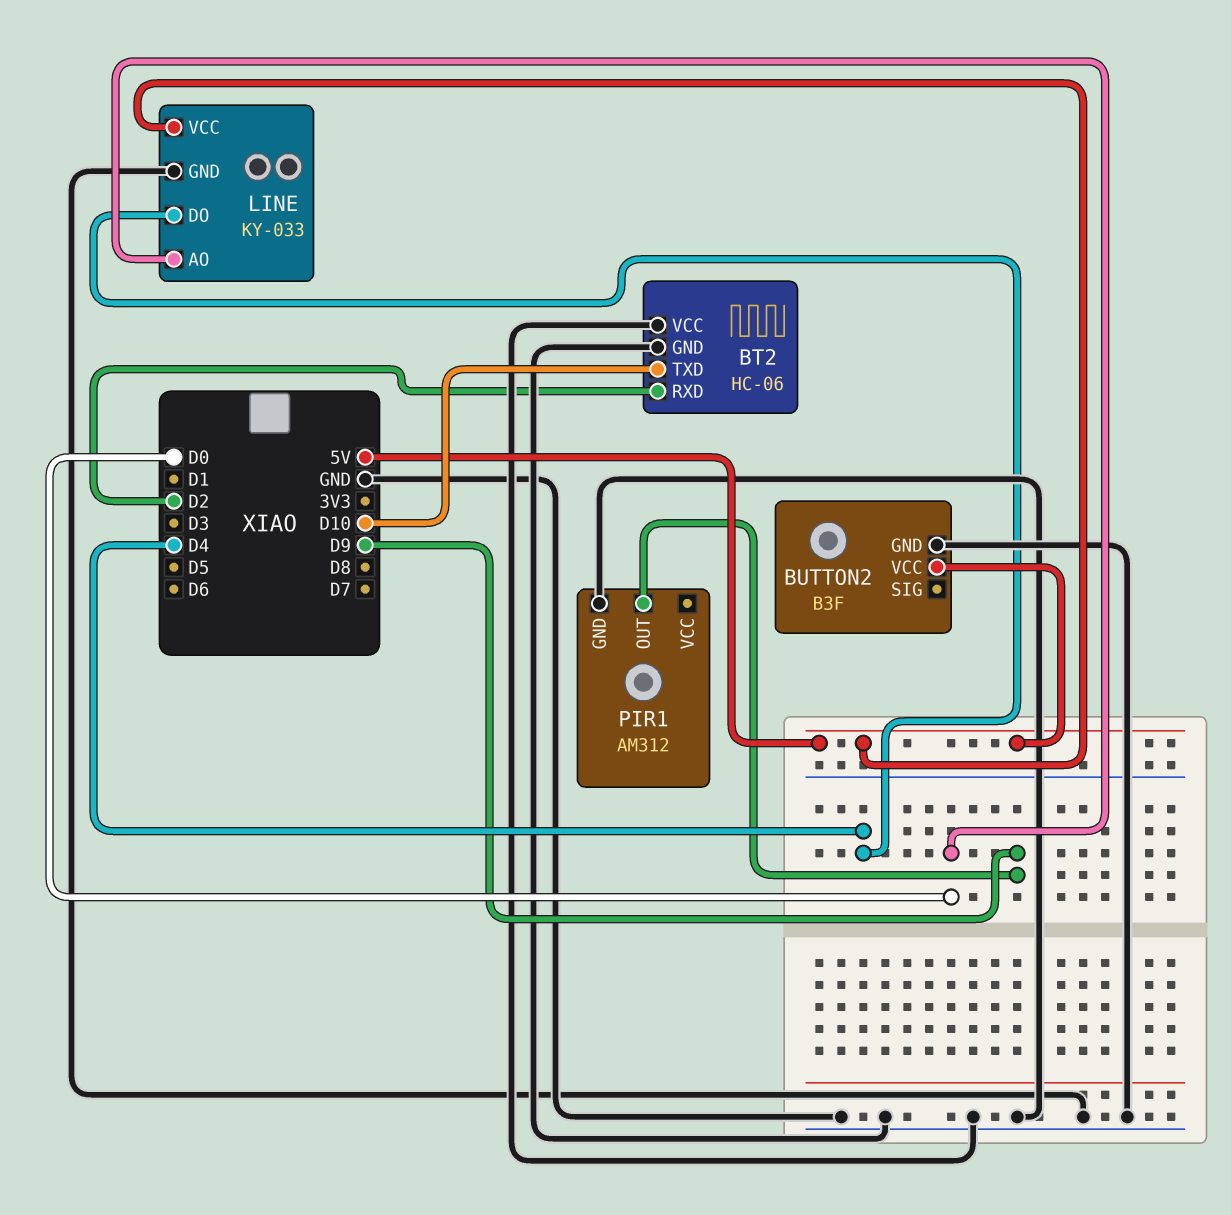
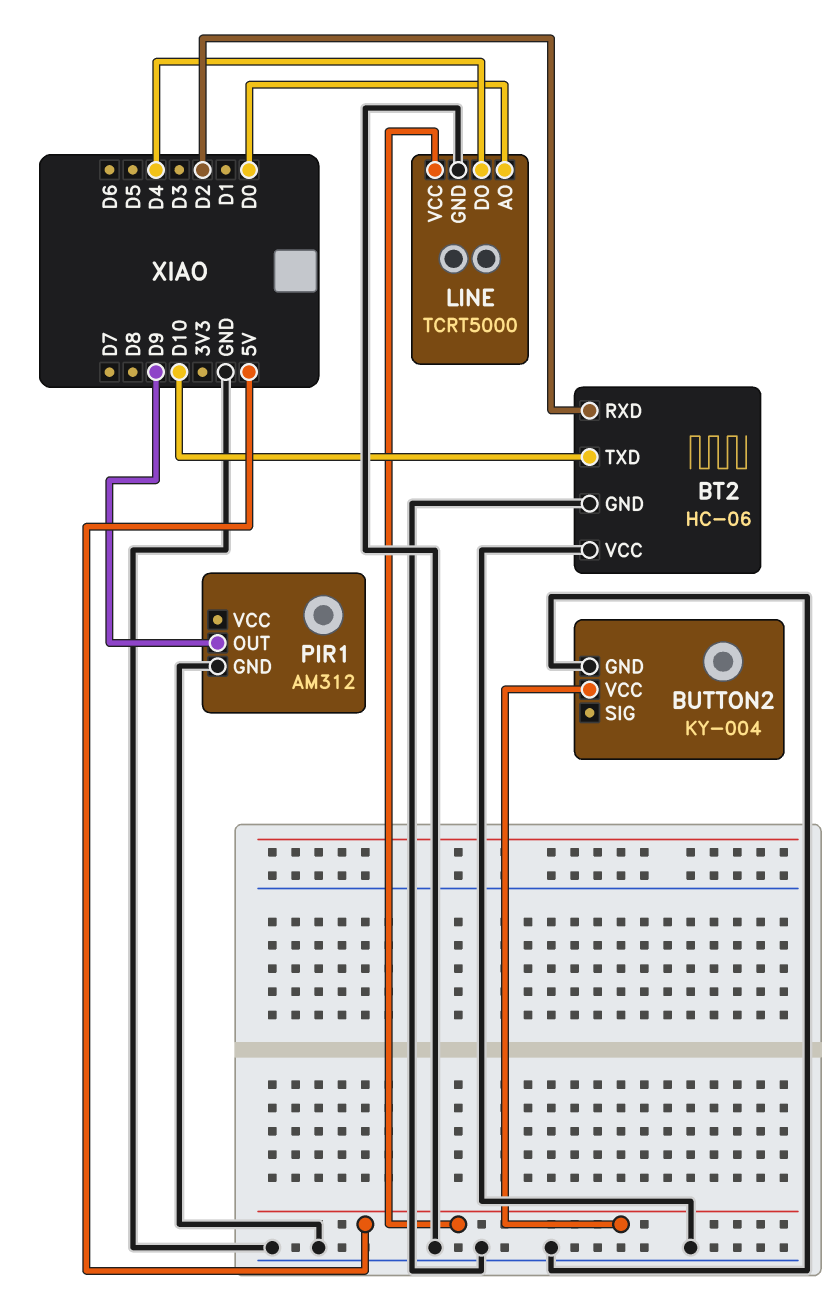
BUTTON2: B3F -> KY-004
LINE: KY-033 -> TCRT5000

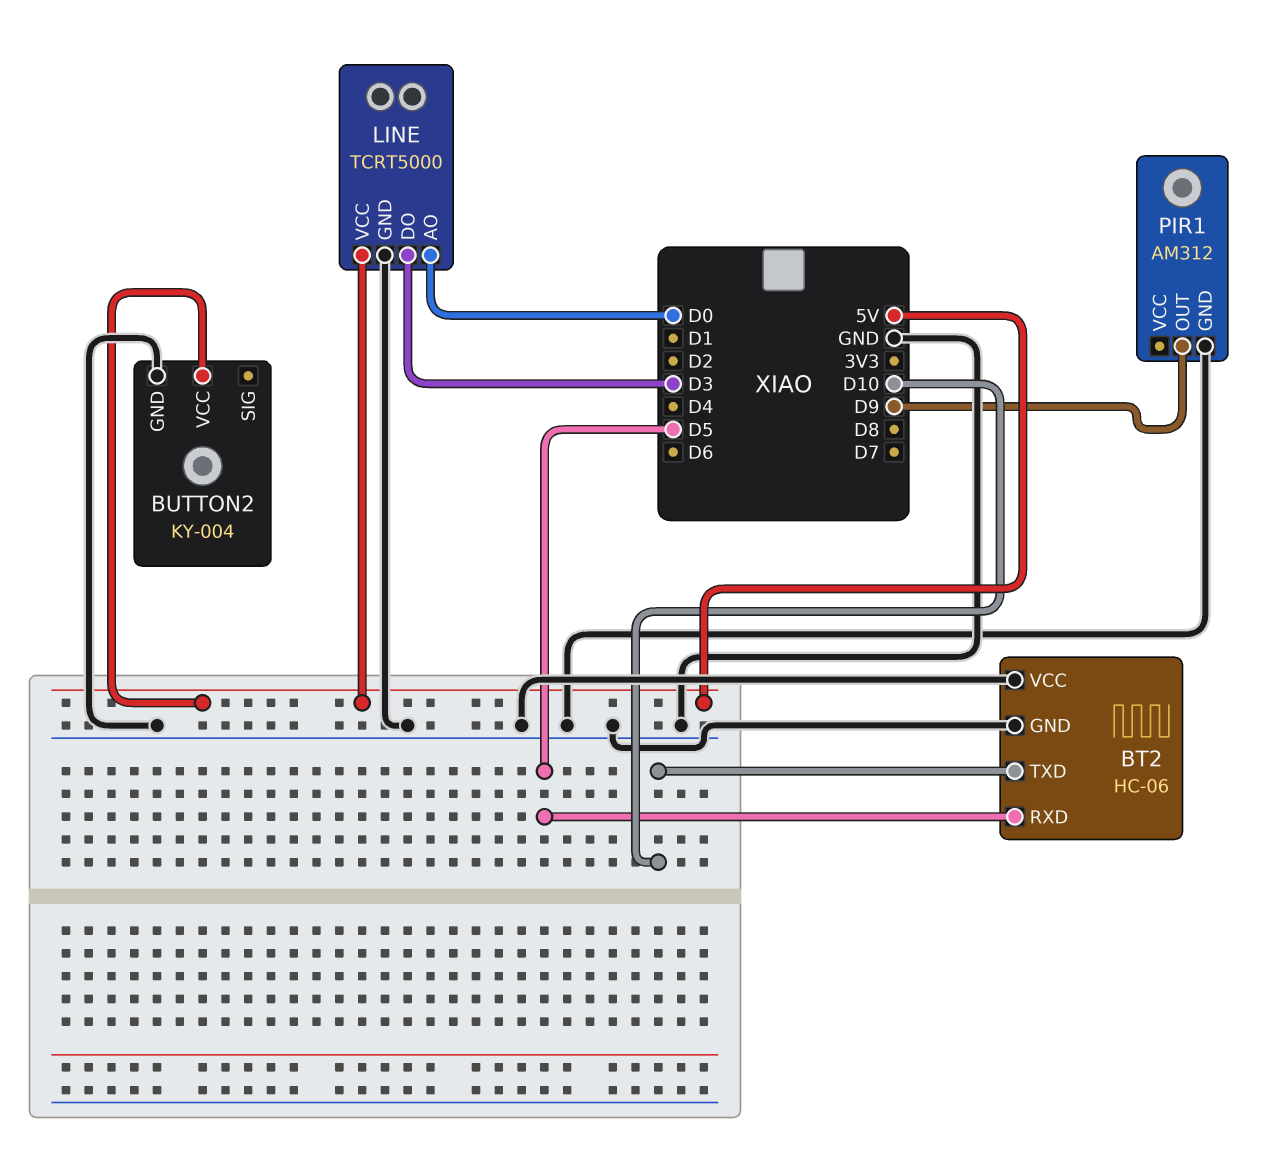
BT2 pin RXD: D2 -> D5
LINE pin DO: D4 -> D3

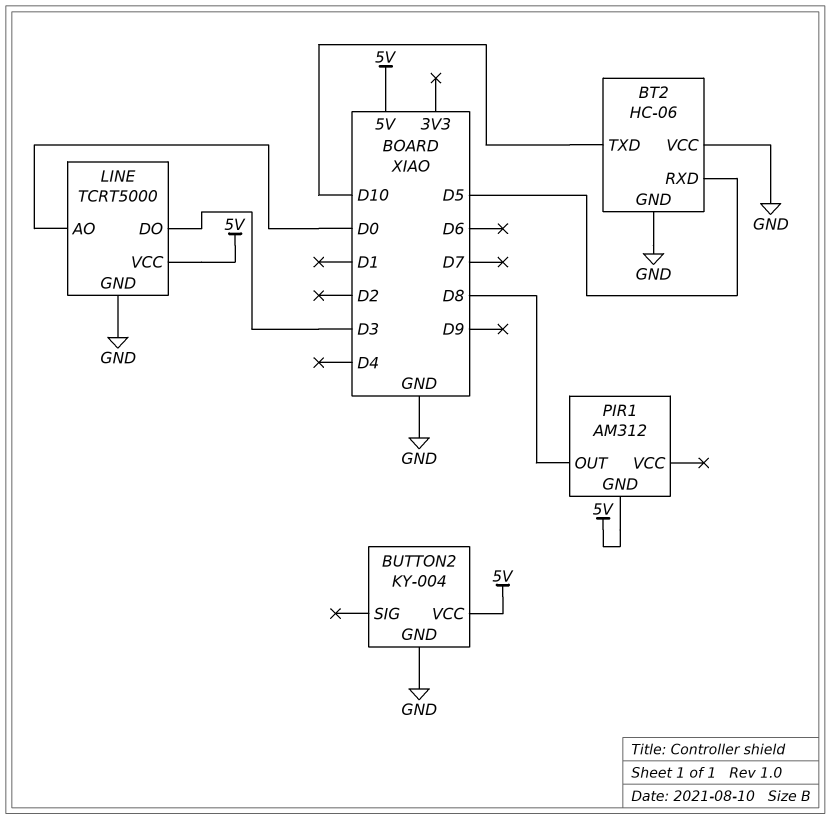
PIR1 pin GND: GND -> 5V
PIR1 pin OUT: D9 -> D8

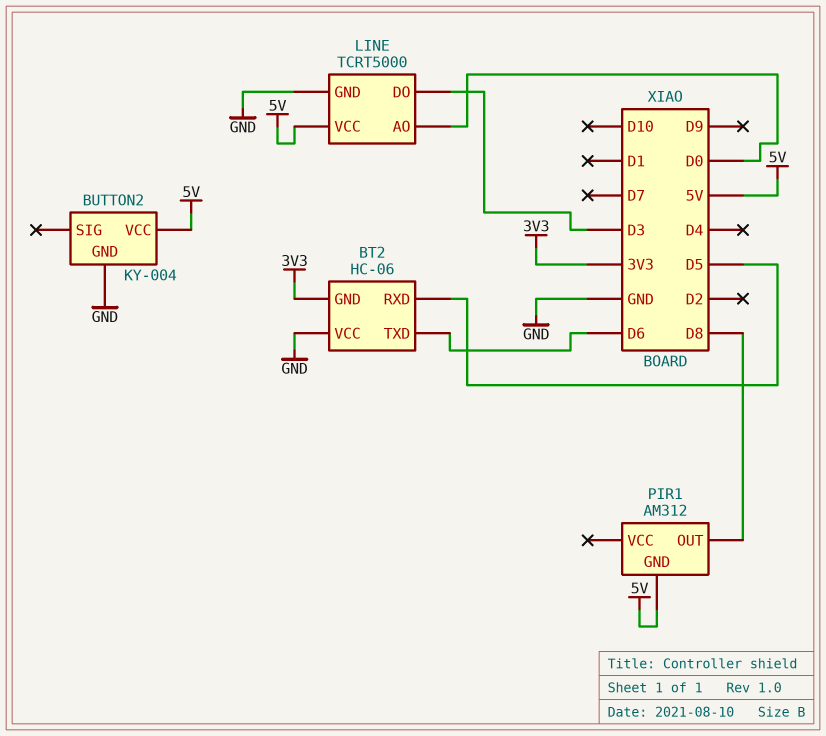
BT2 pin GND: GND -> 3V3
BT2 pin TXD: D10 -> D6

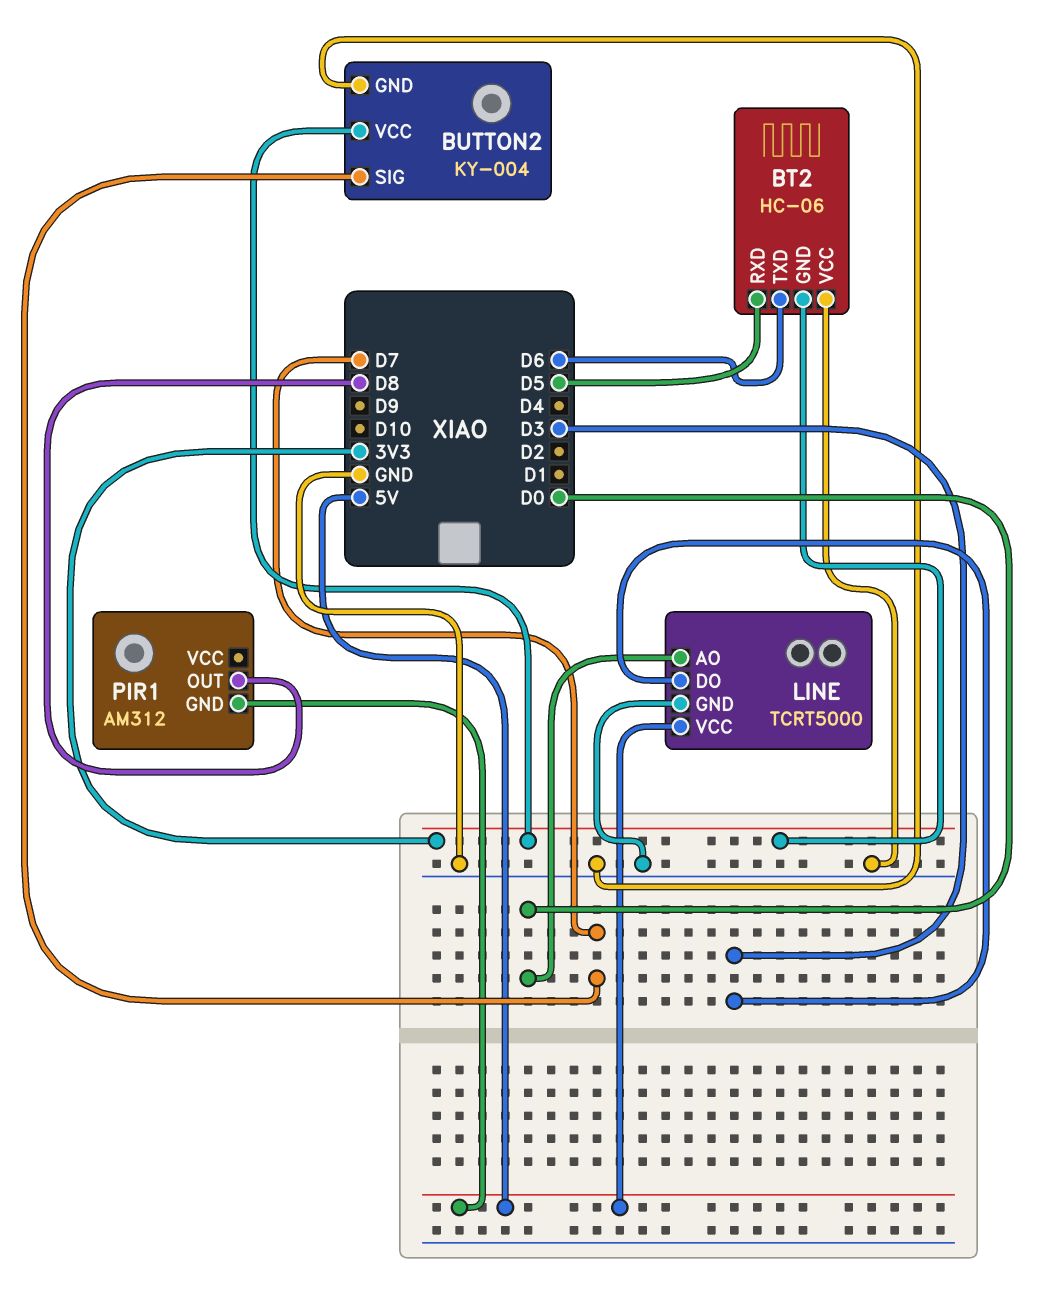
BUTTON2 pin SIG: none -> D7
BUTTON2 pin VCC: 5V -> 3V3

